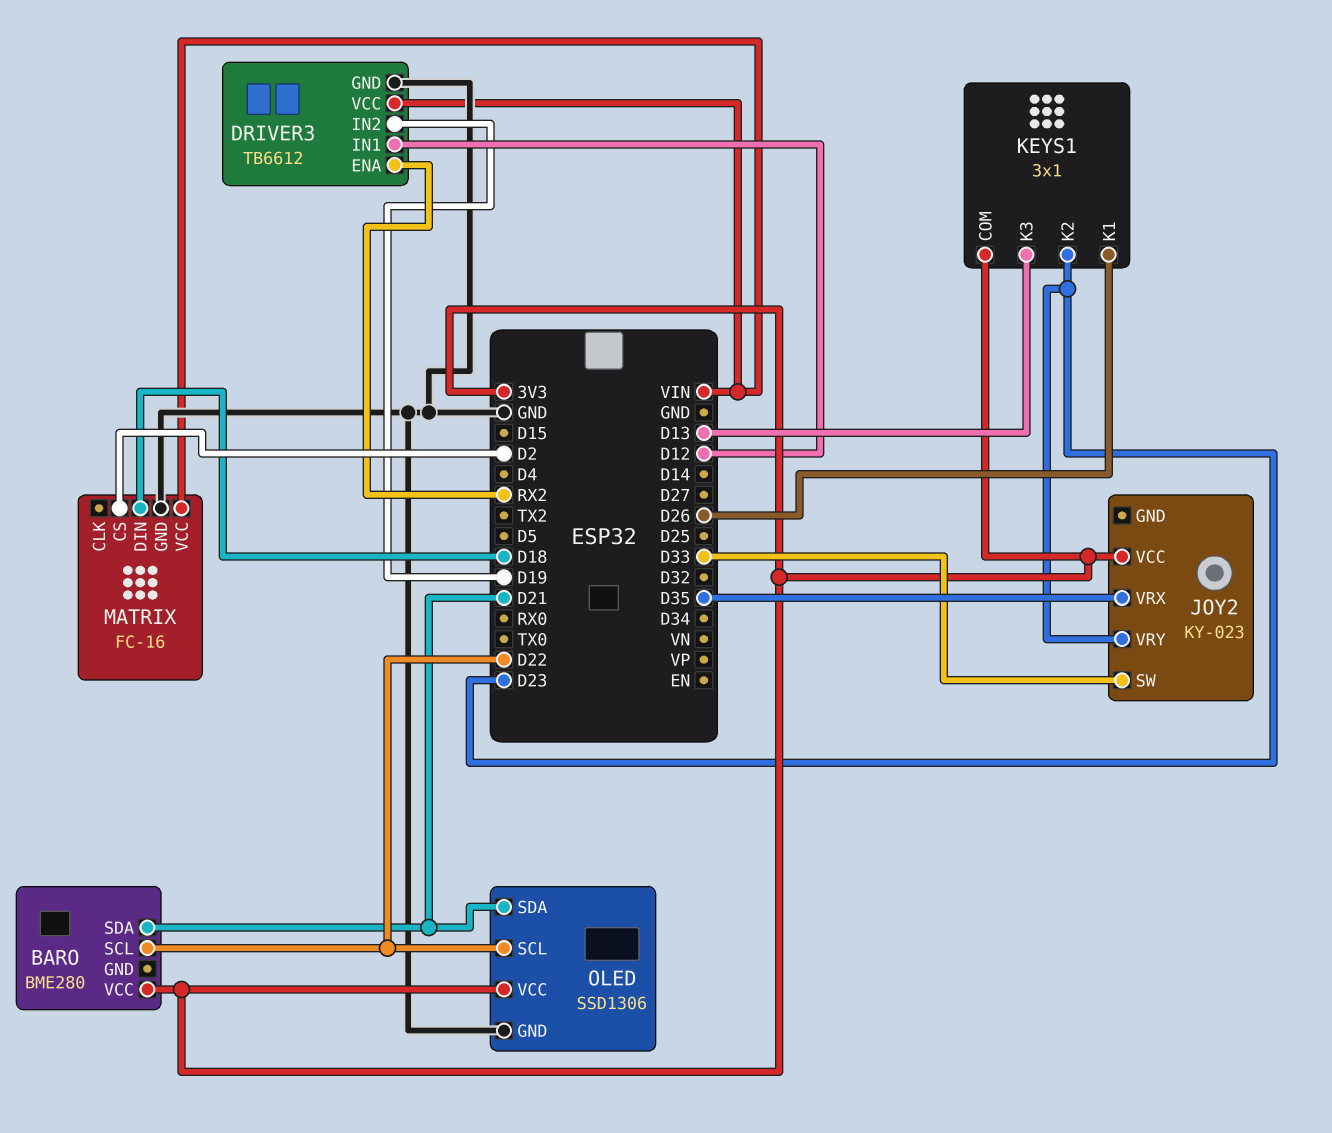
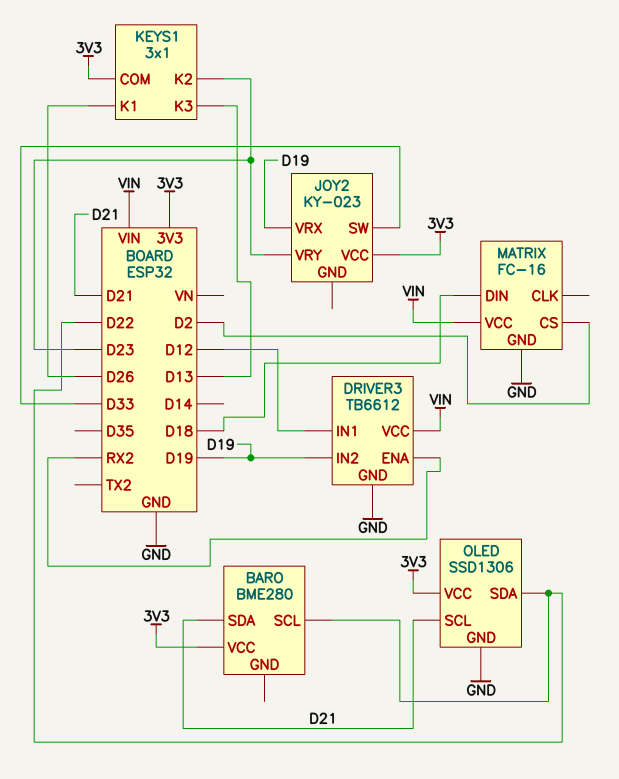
JOY2 pin VRX: D35 -> D19
OLED pin SCL: D22 -> D21
OLED pin SDA: D21 -> D22

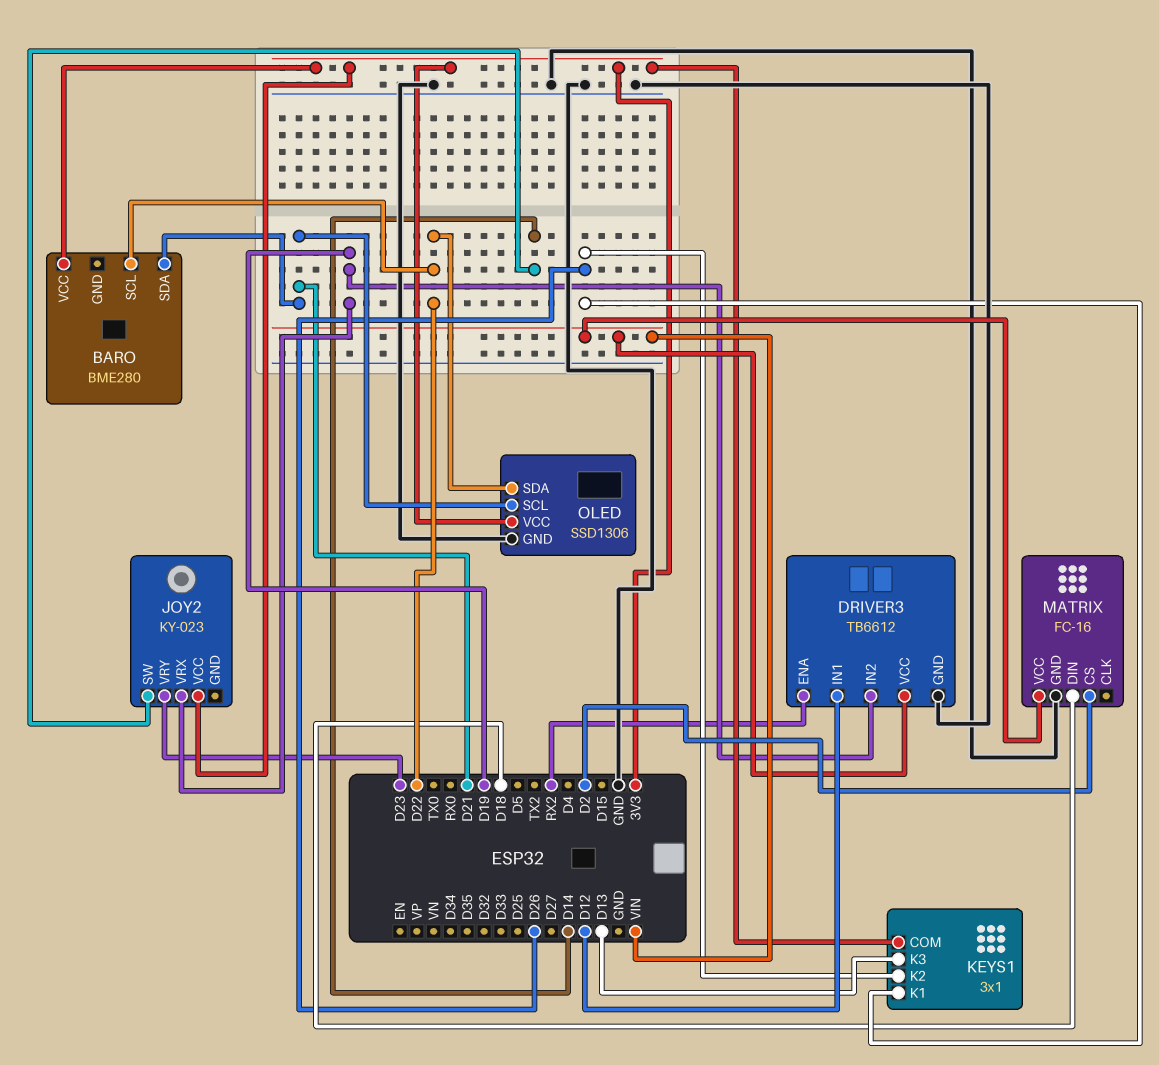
JOY2 pin SW: D33 -> D14
KEYS1 pin K2: D23 -> D26

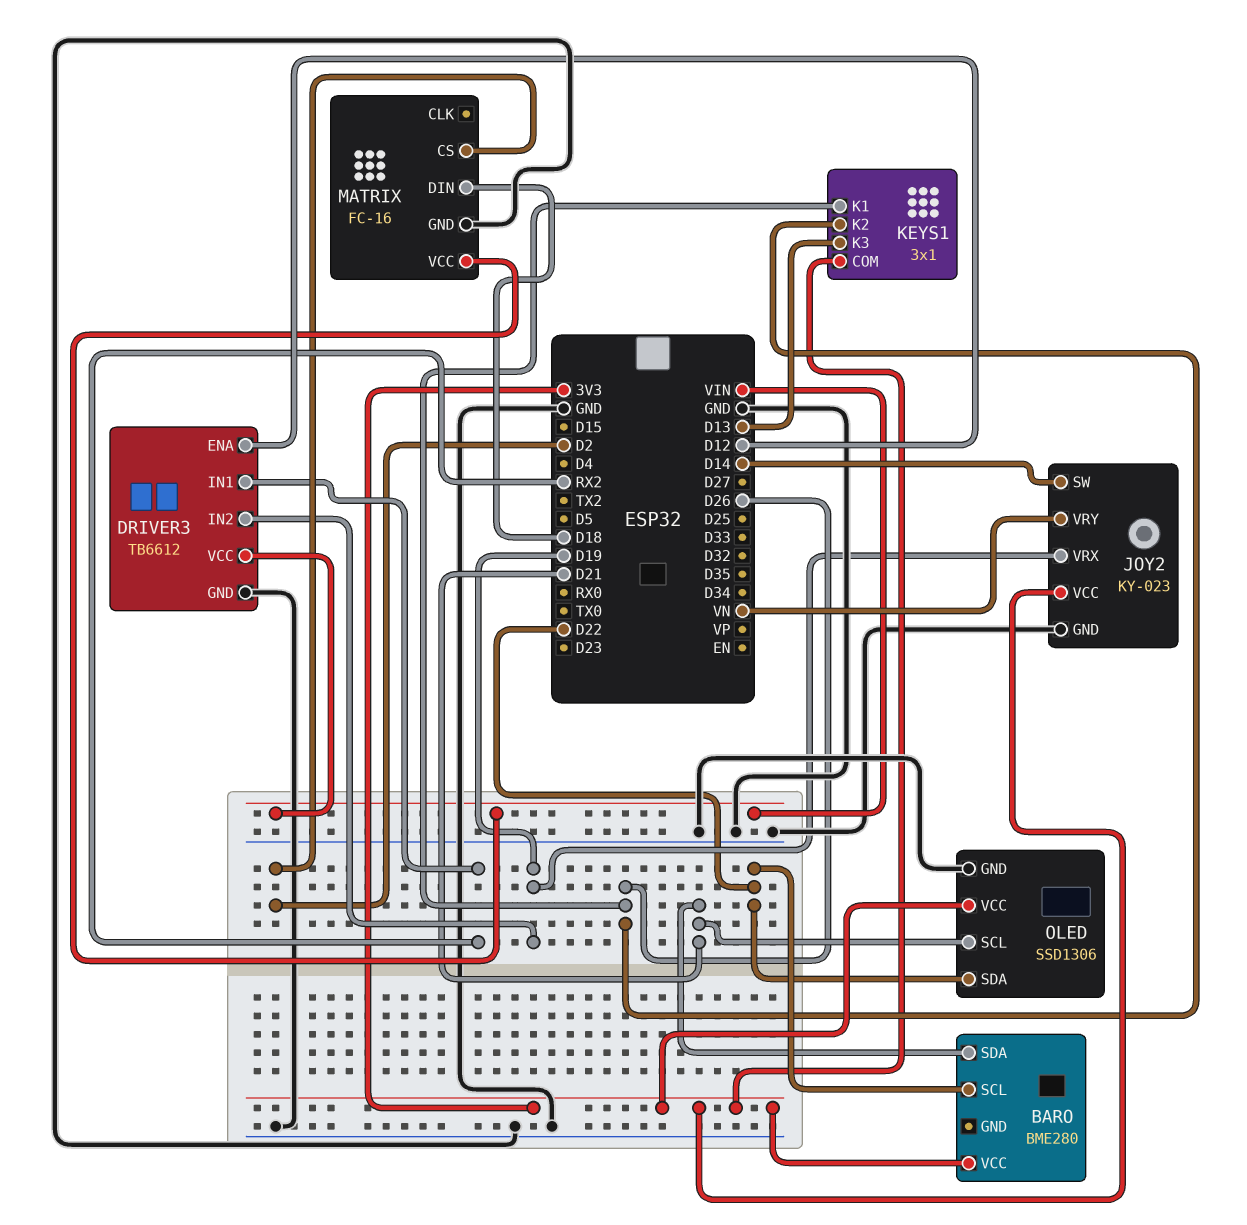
DRIVER3 pin ENA: RX2 -> D12
DRIVER3 pin IN1: D12 -> RX2
JOY2 pin GND: none -> GND
JOY2 pin VRY: D23 -> VN

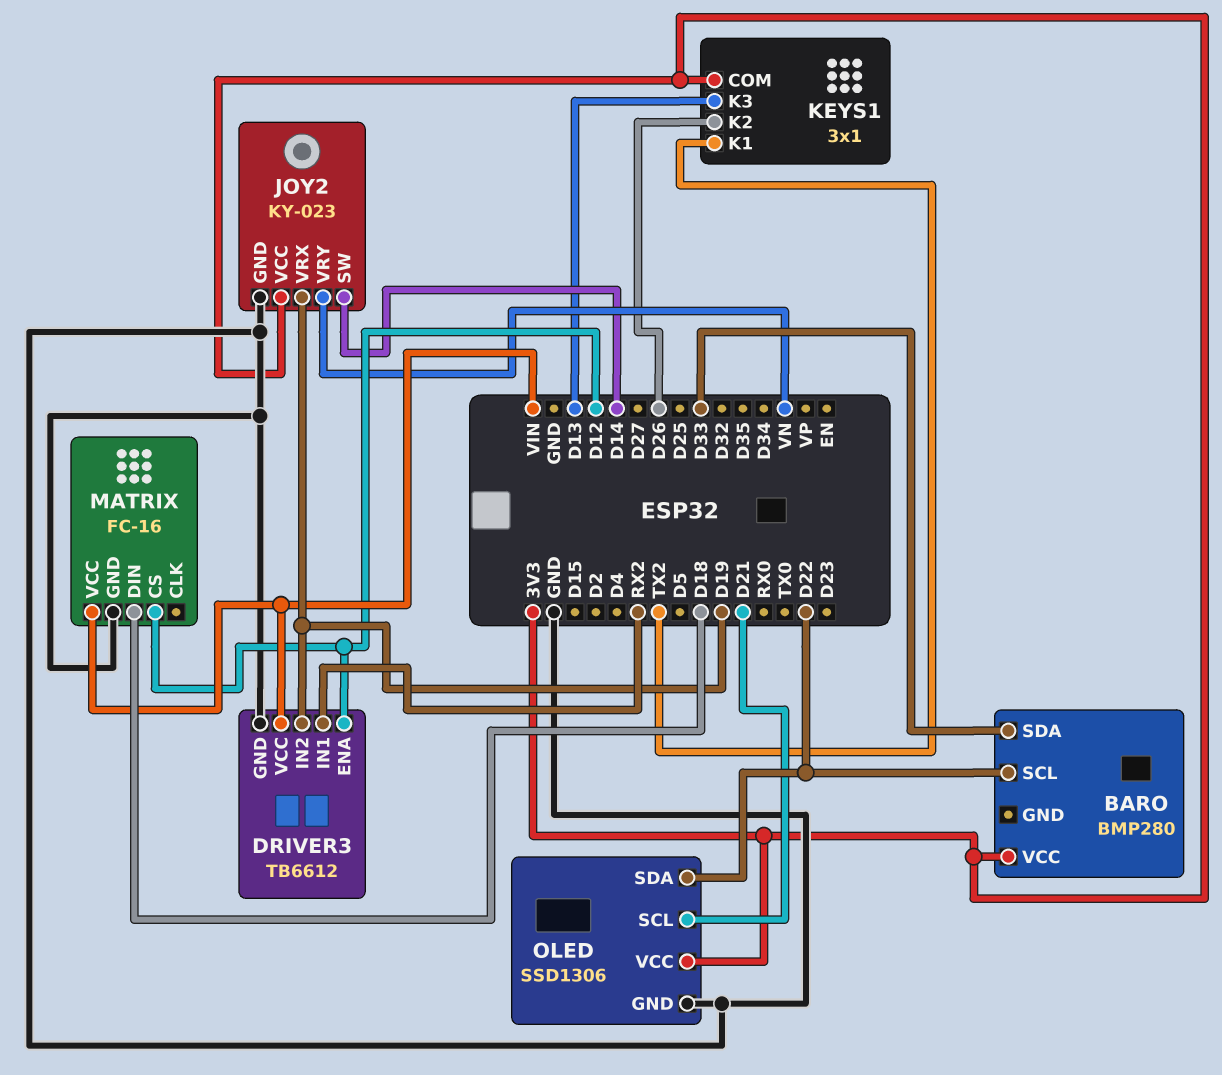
BARO: BME280 -> BMP280
BARO pin SDA: D21 -> D33
KEYS1 pin K1: D26 -> TX2
MATRIX pin CS: D2 -> D12

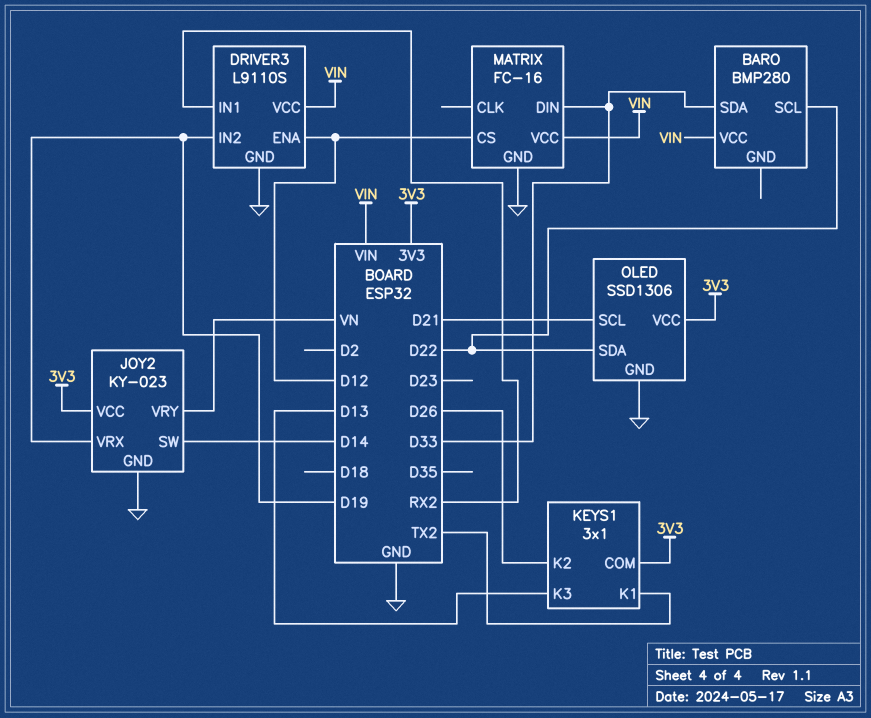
BARO pin VCC: 3V3 -> VIN
DRIVER3: TB6612 -> L9110S
MATRIX pin DIN: D18 -> D33

